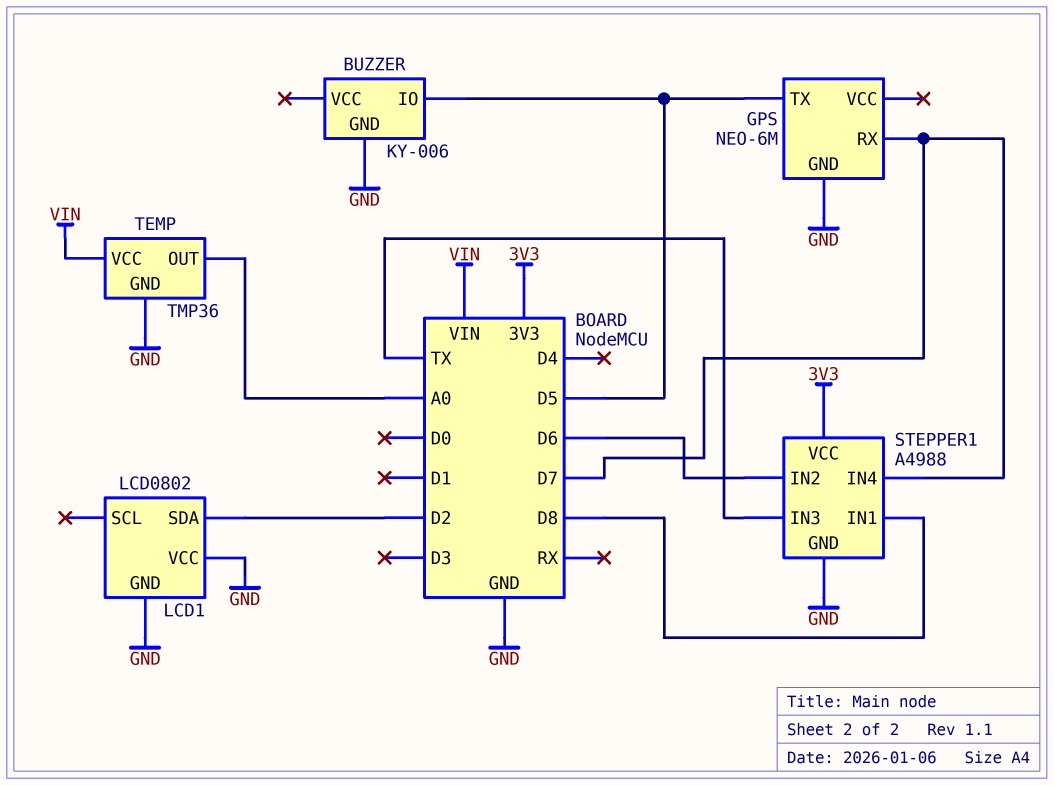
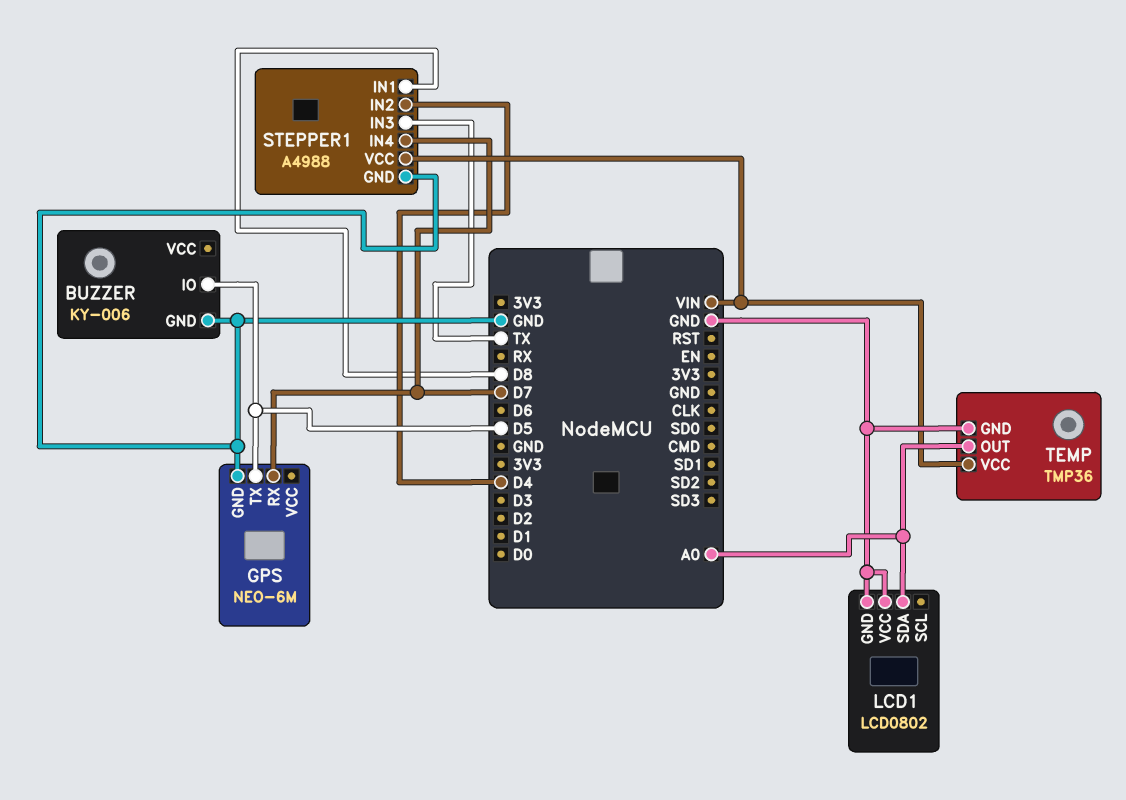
LCD1 pin SDA: D2 -> A0
STEPPER1 pin IN2: D6 -> D4
STEPPER1 pin VCC: 3V3 -> VIN

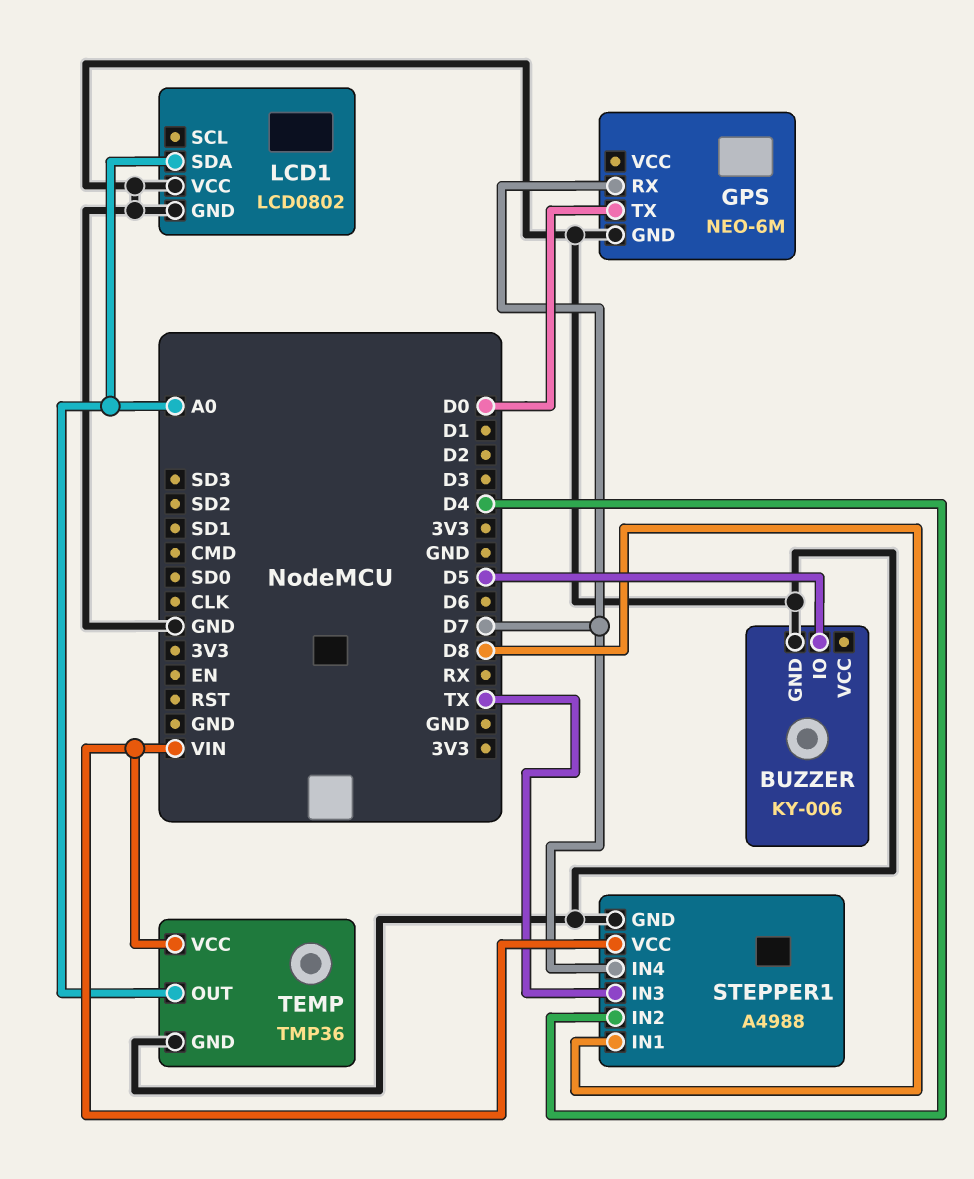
GPS pin TX: D5 -> D0

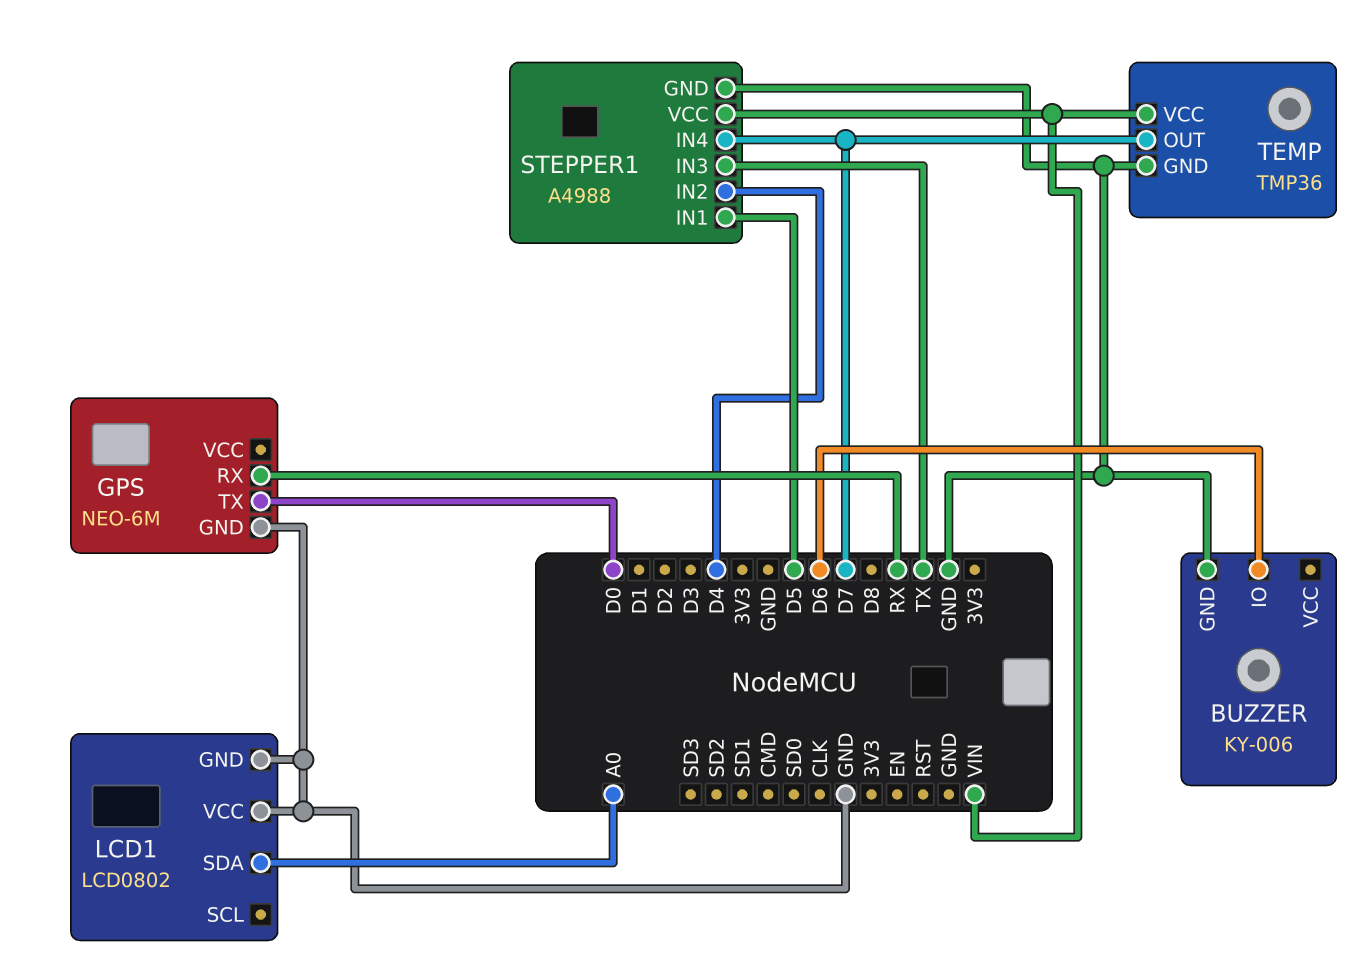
BUZZER pin IO: D5 -> D6
GPS pin RX: D7 -> RX
STEPPER1 pin IN1: D8 -> D5
TEMP pin OUT: A0 -> D7

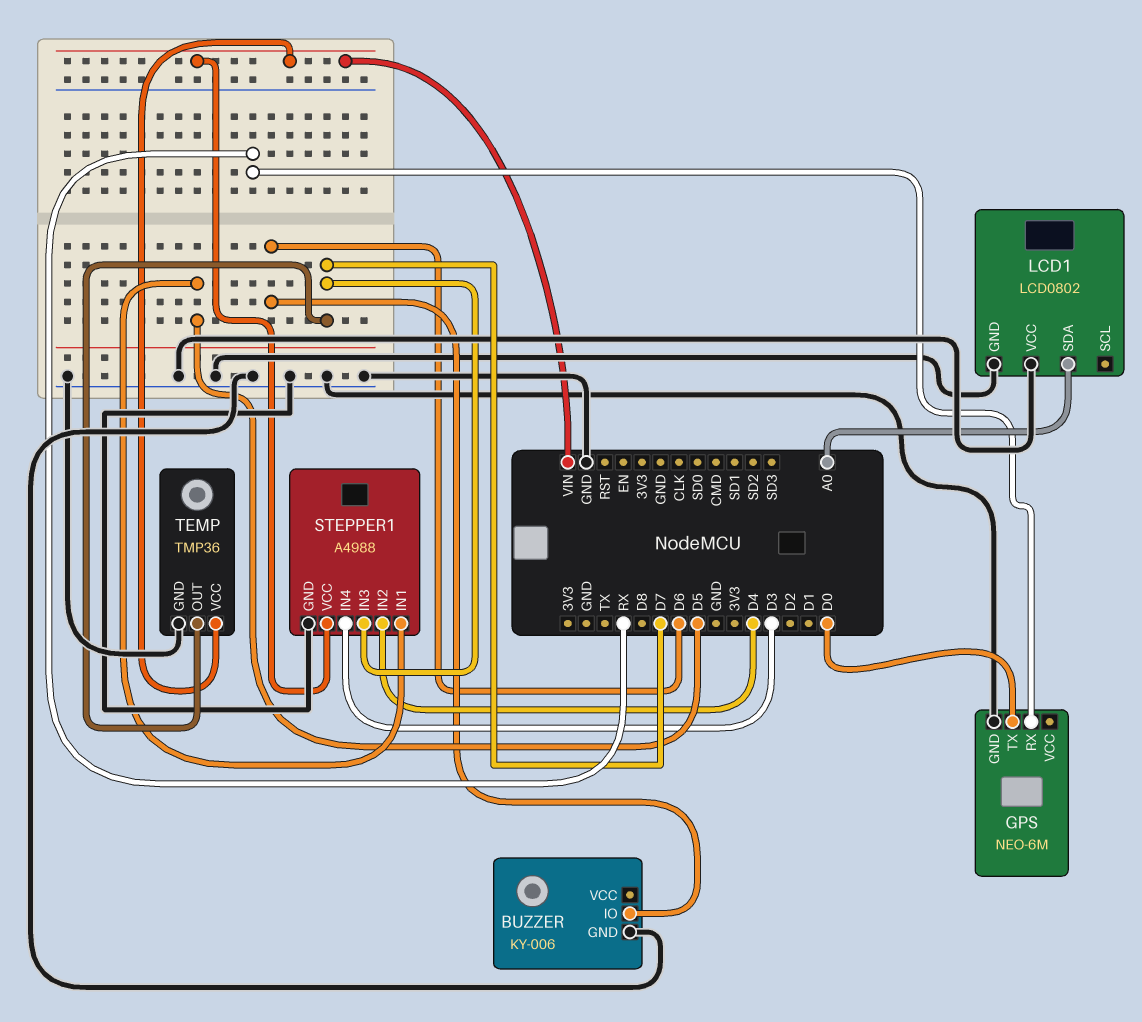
STEPPER1 pin IN3: TX -> D7
STEPPER1 pin IN4: D7 -> D3

